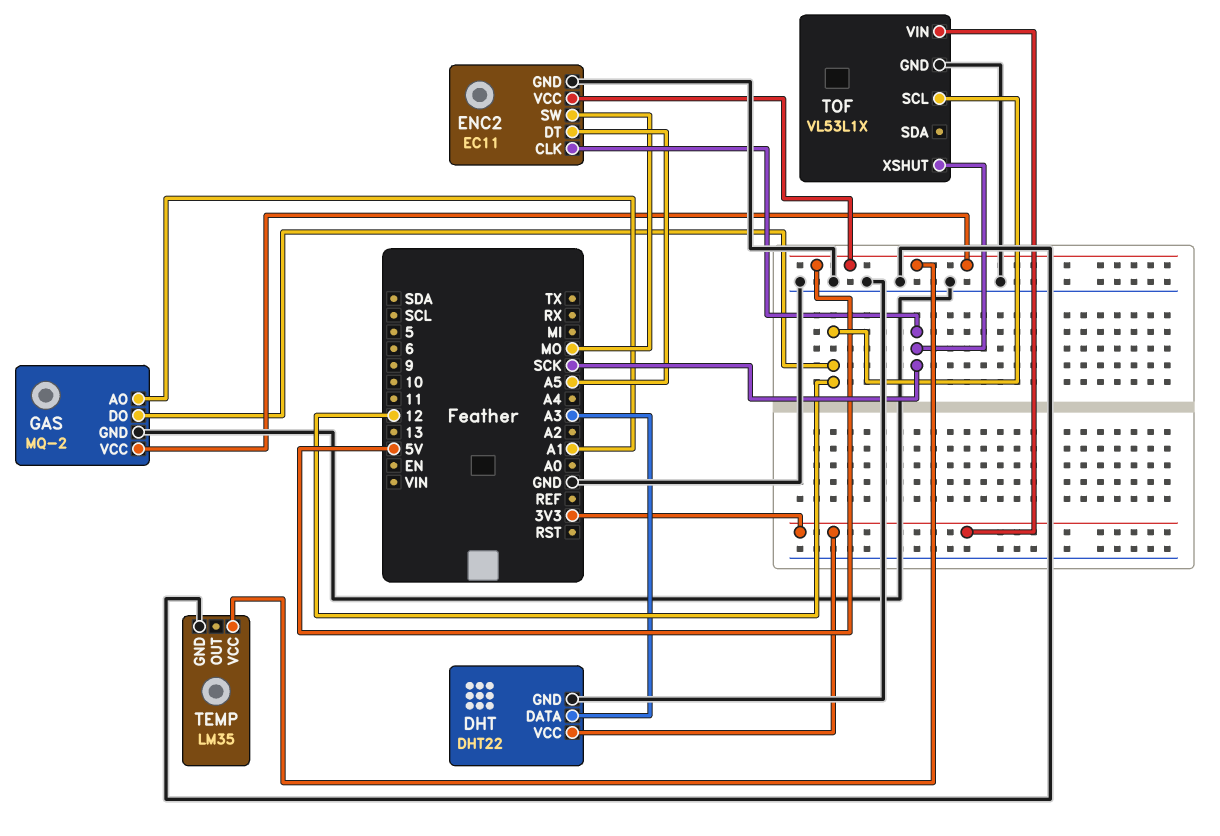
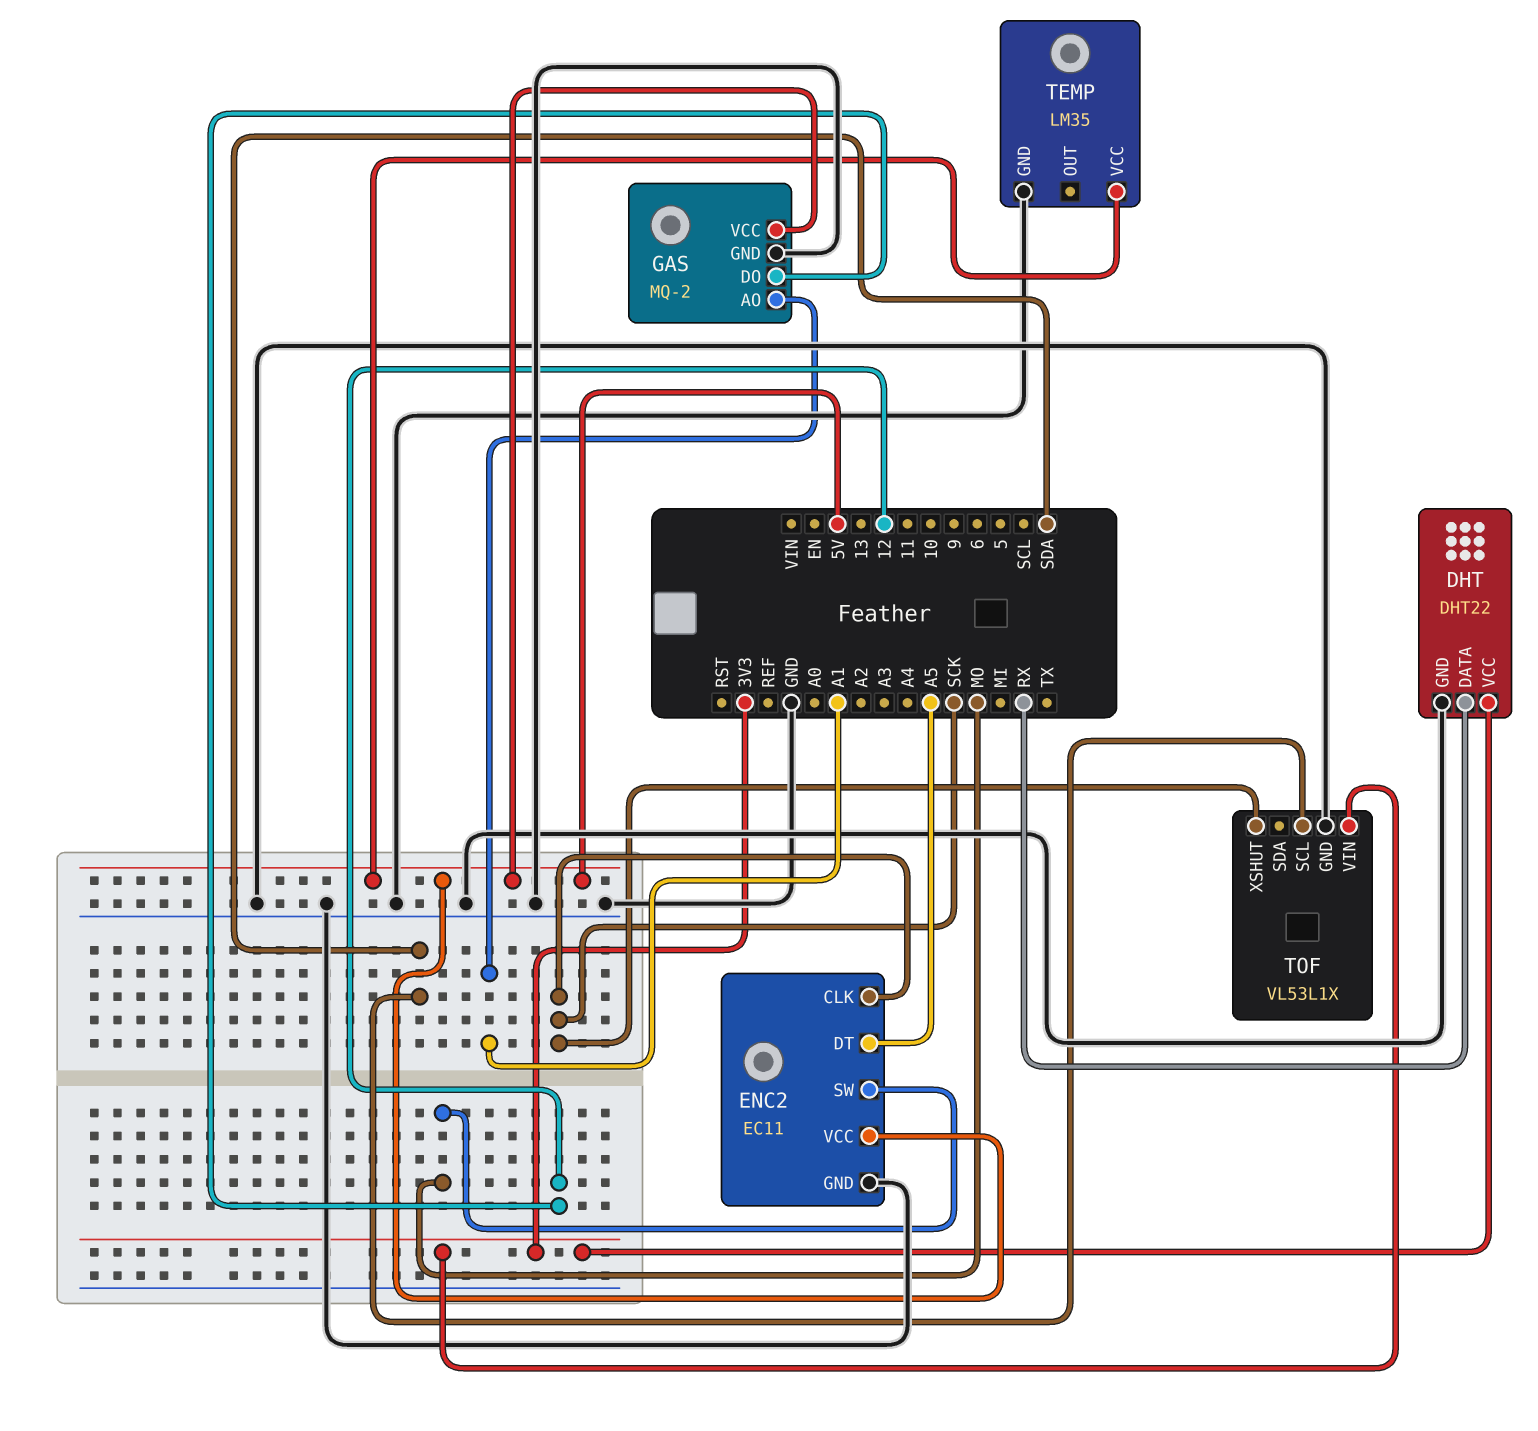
DHT pin DATA: A3 -> RX
TOF pin SCL: 12 -> SDA

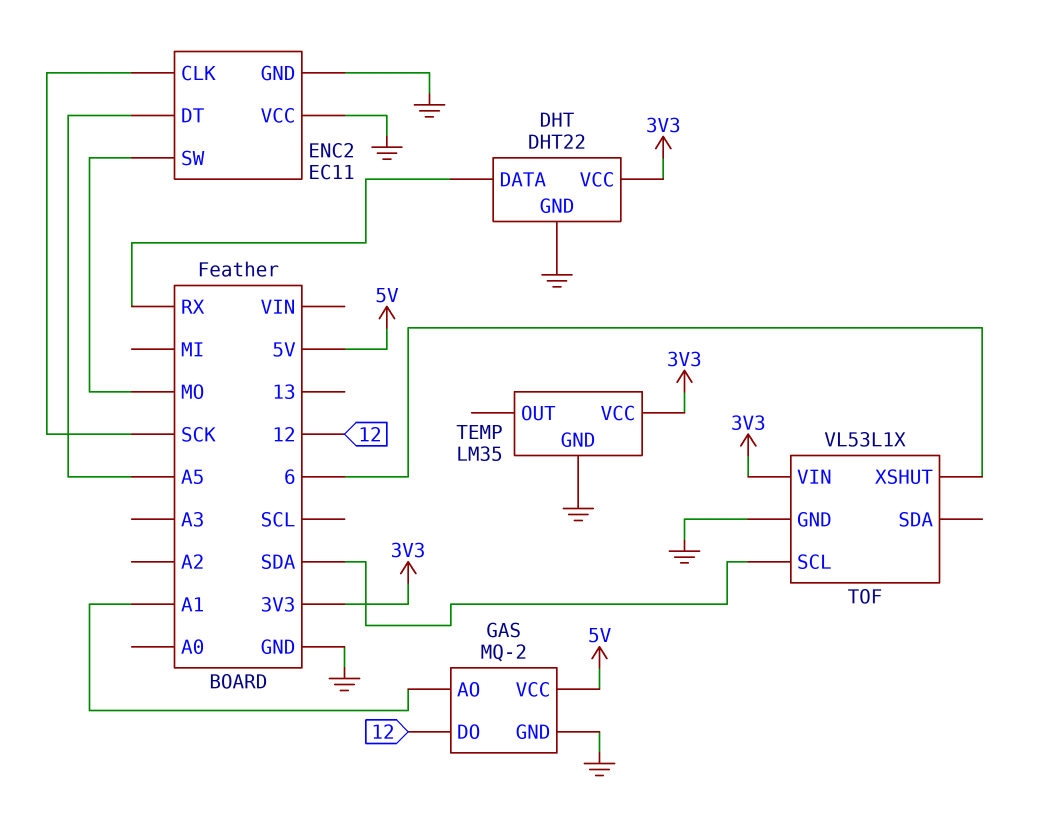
ENC2 pin VCC: 5V -> GND
TEMP pin VCC: 5V -> 3V3
TOF pin XSHUT: SCK -> 6

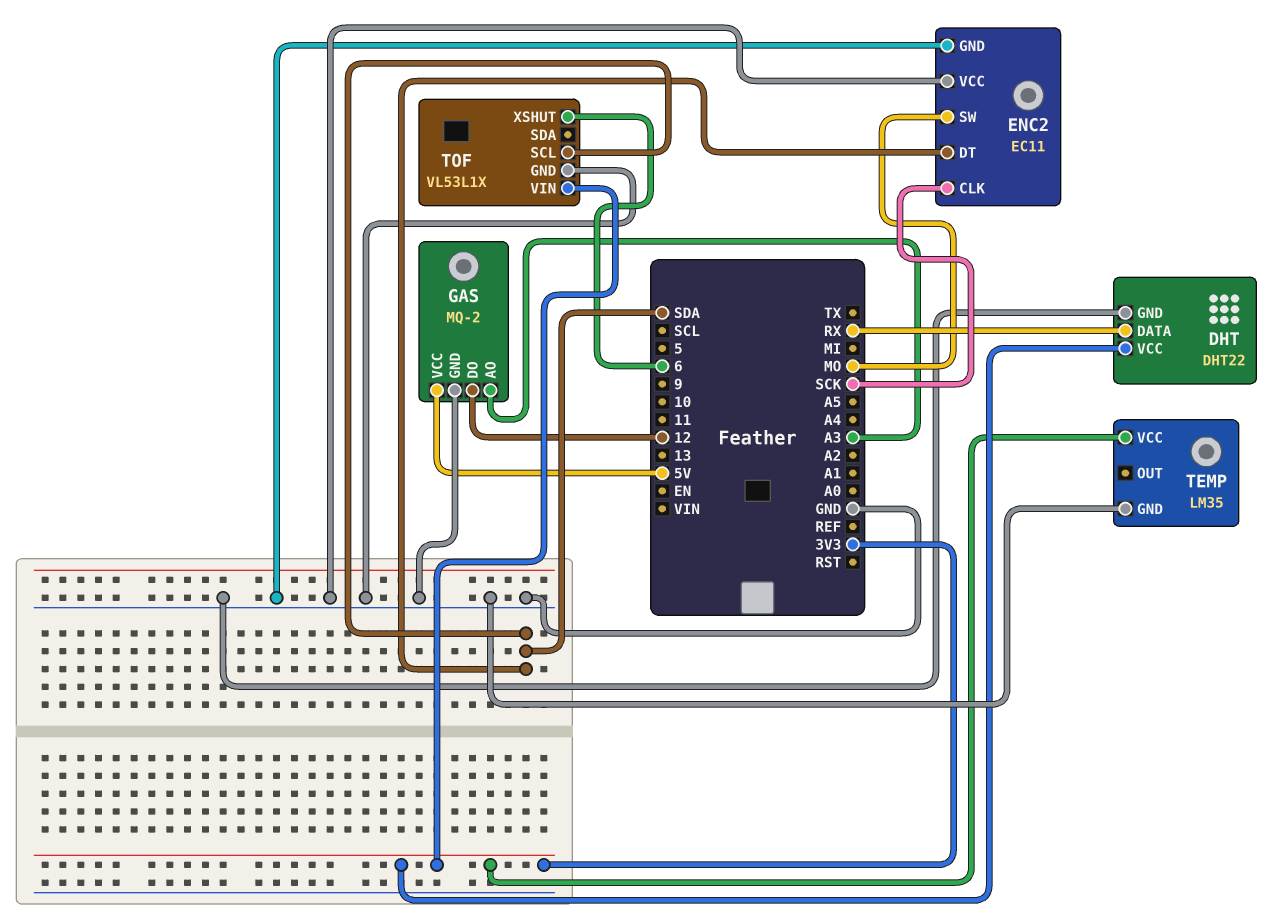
ENC2 pin DT: A5 -> SDA
GAS pin AO: A1 -> A3

